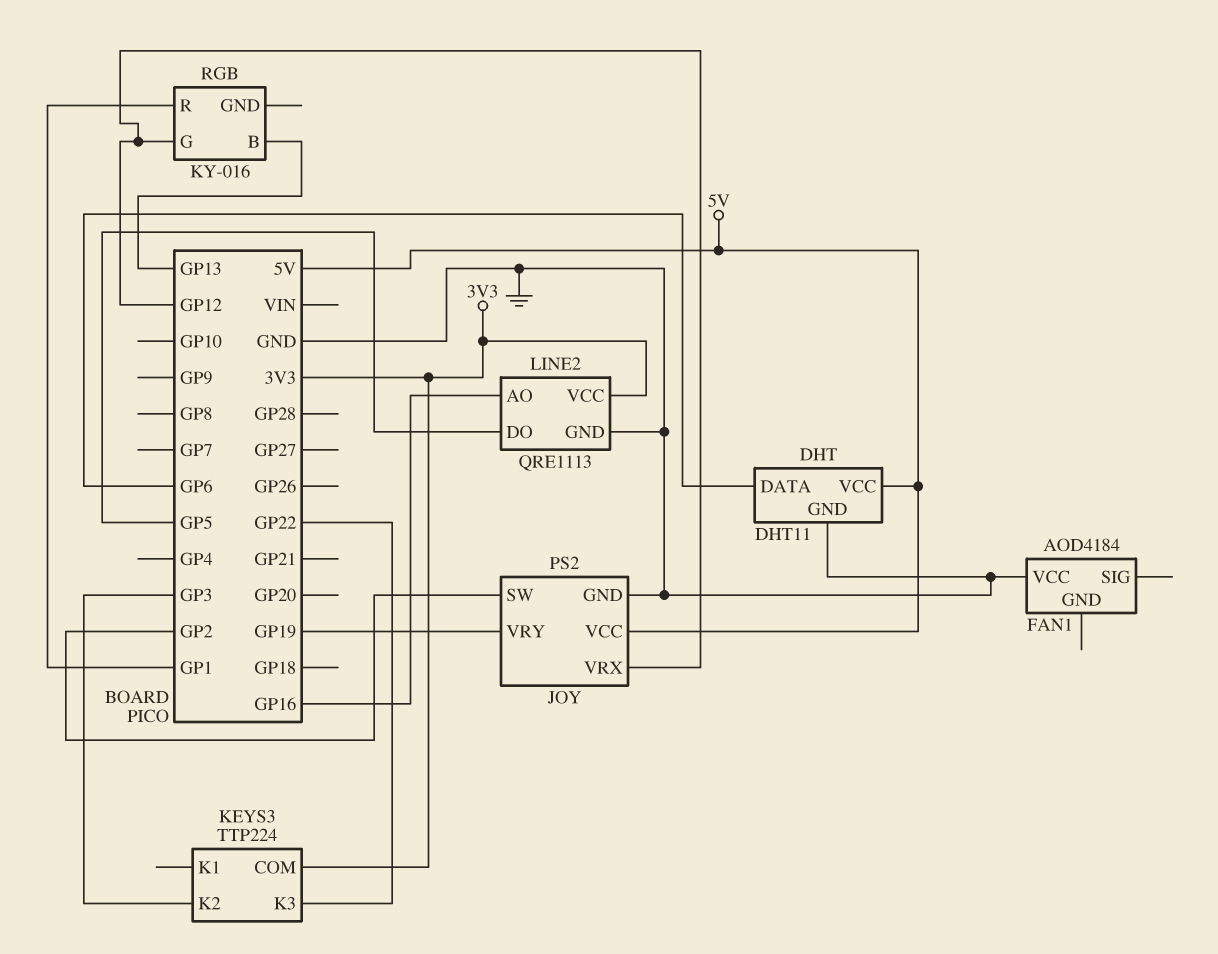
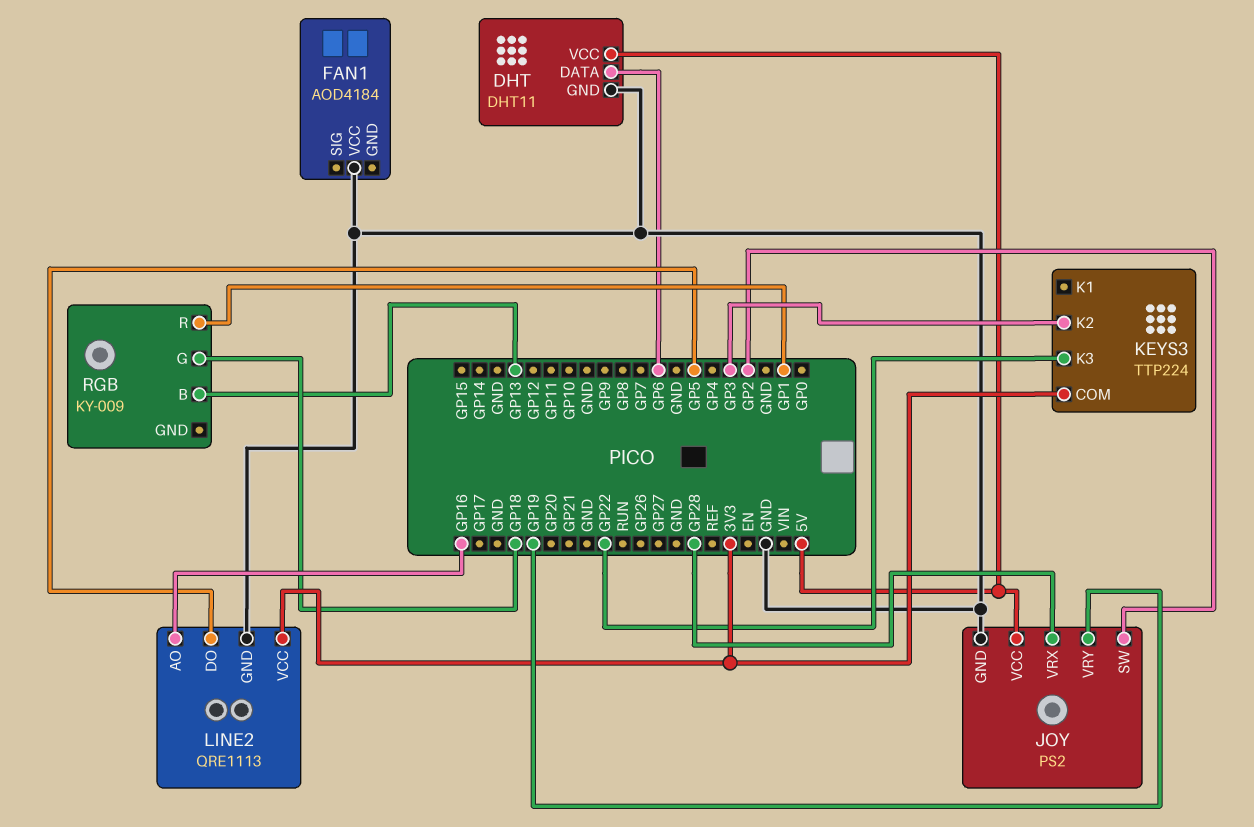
JOY pin VRX: GP12 -> GP28
RGB: KY-016 -> KY-009
RGB pin G: GP12 -> GP18

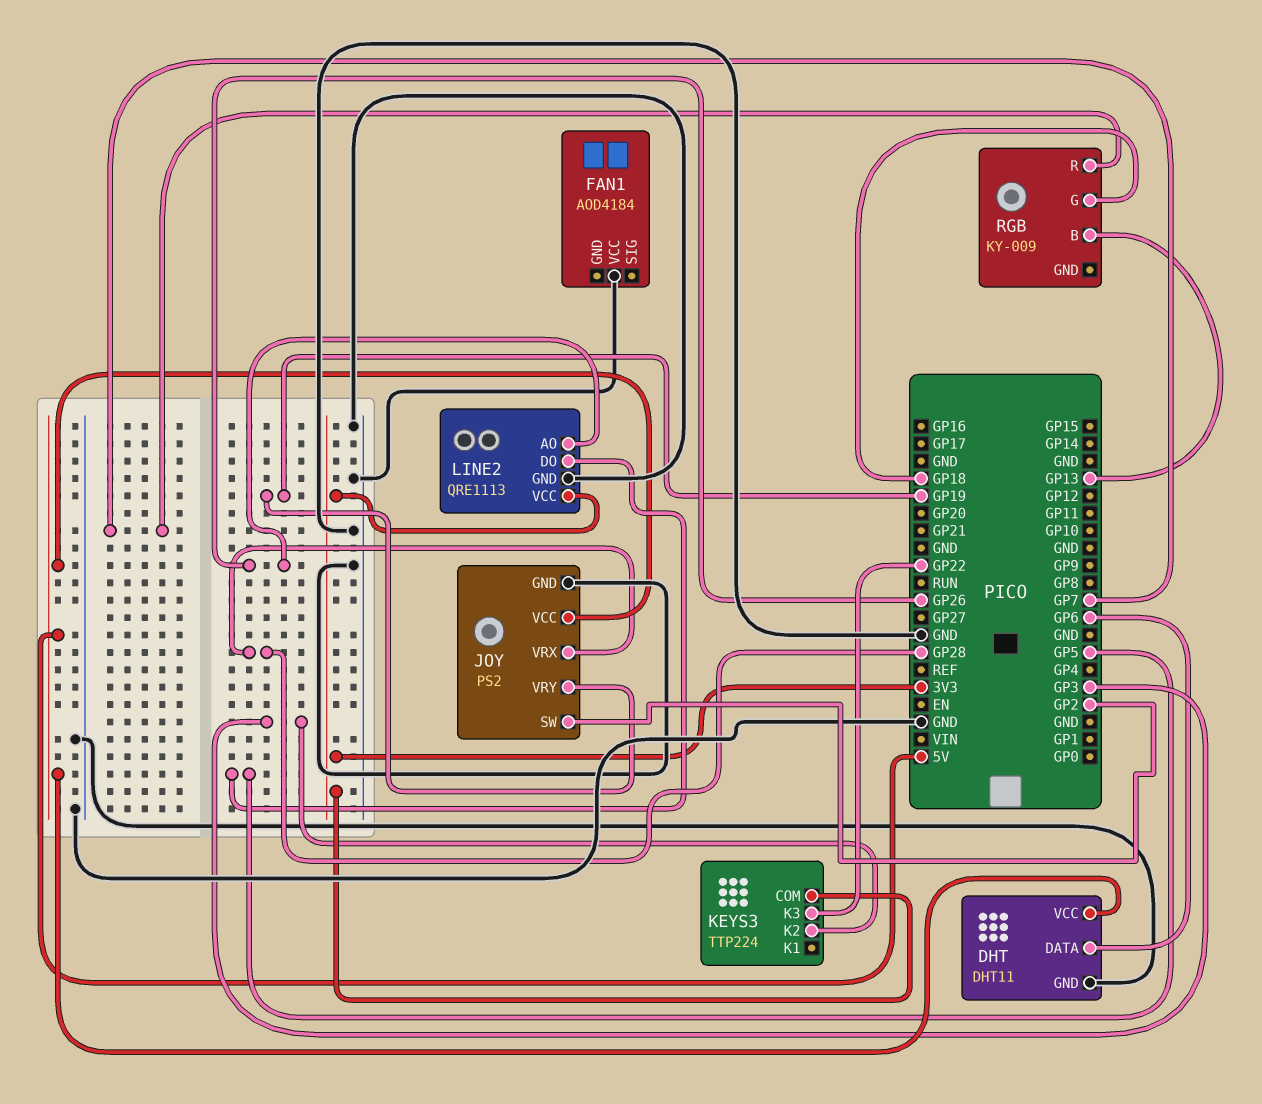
LINE2 pin AO: GP16 -> GP26
RGB pin R: GP1 -> GP7

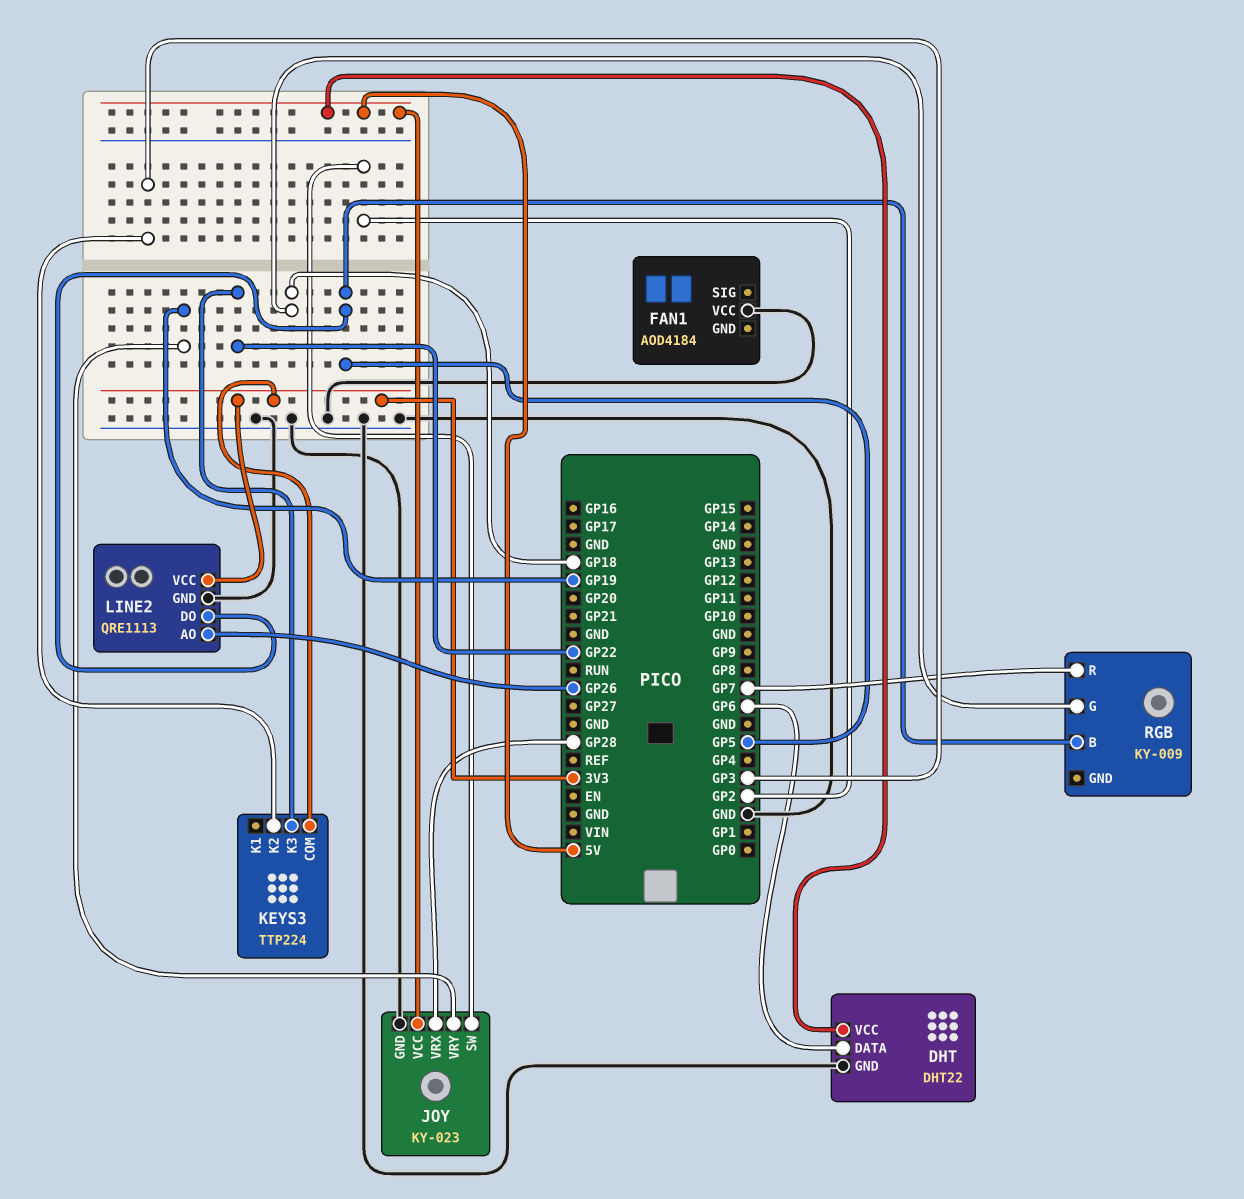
DHT: DHT11 -> DHT22
JOY: PS2 -> KY-023
RGB pin B: GP13 -> GP5

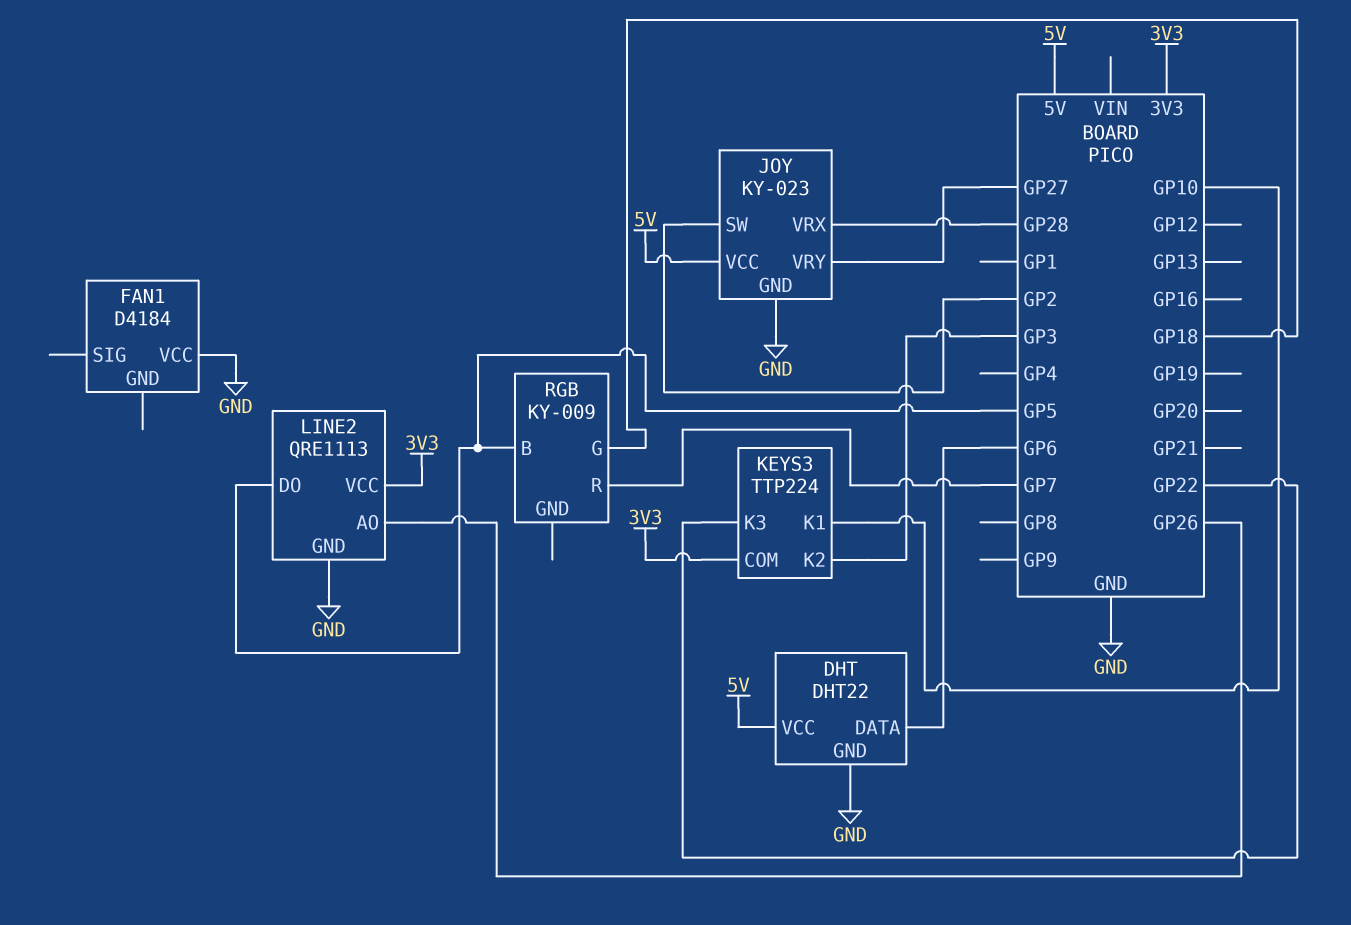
FAN1: AOD4184 -> D4184
JOY pin VRY: GP19 -> GP27
KEYS3 pin K1: none -> GP10

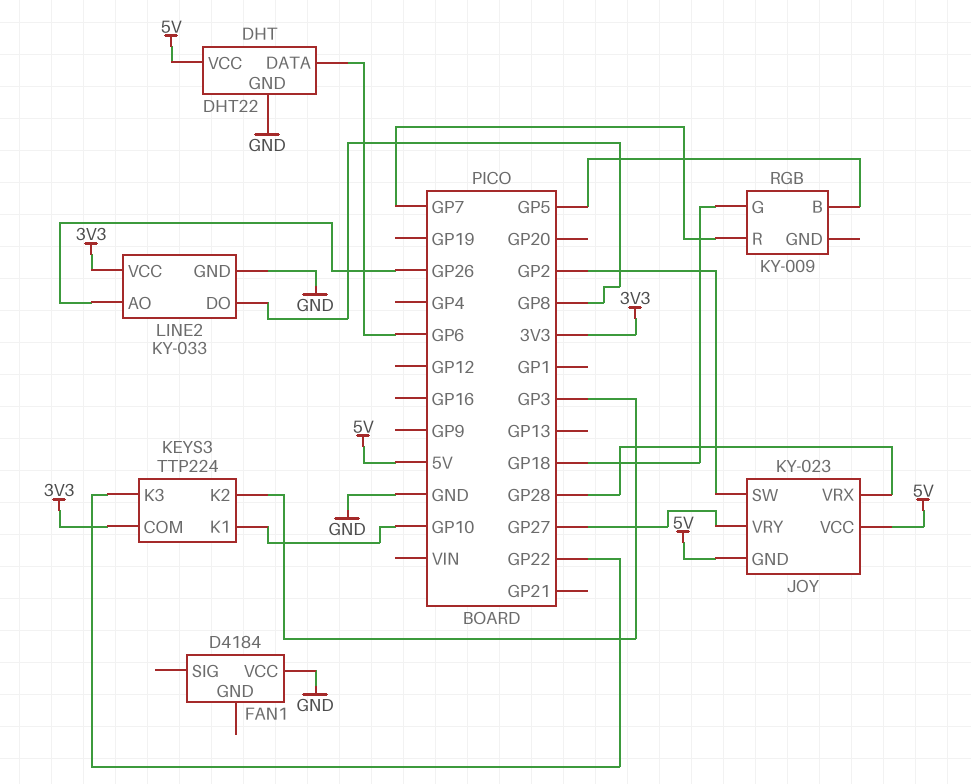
JOY pin GND: GND -> 5V
LINE2: QRE1113 -> KY-033
LINE2 pin DO: GP5 -> GP8

